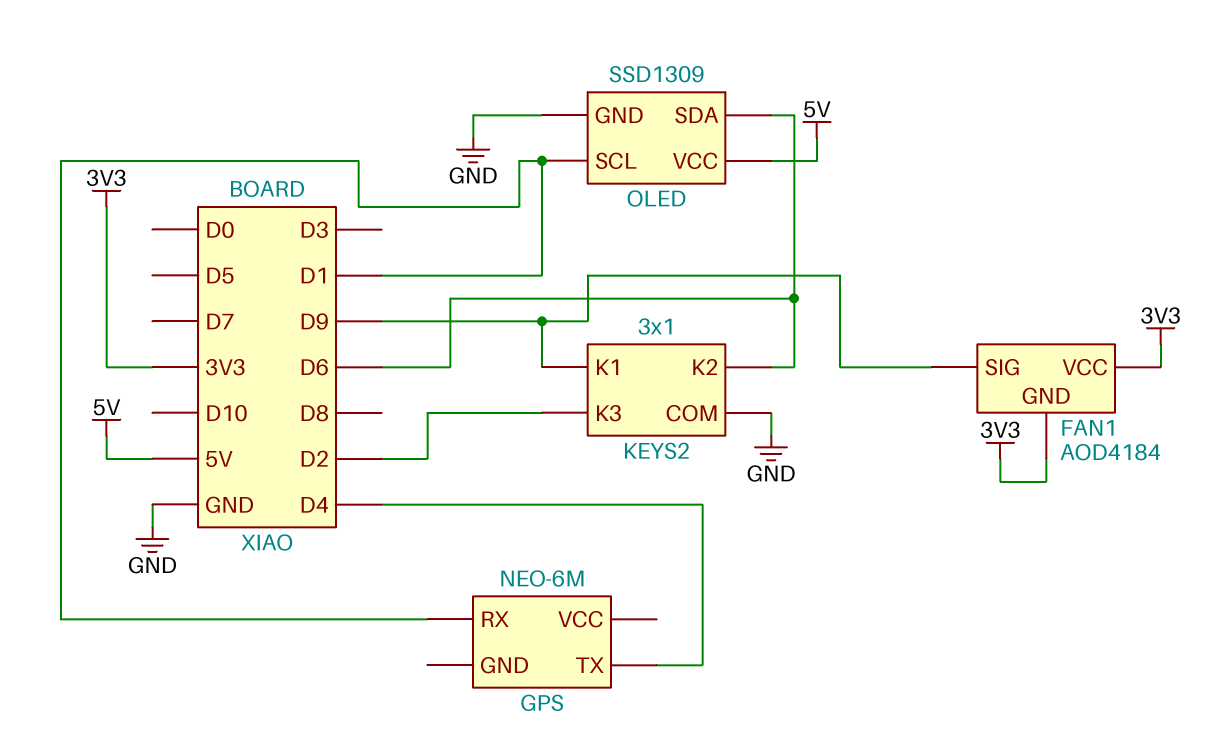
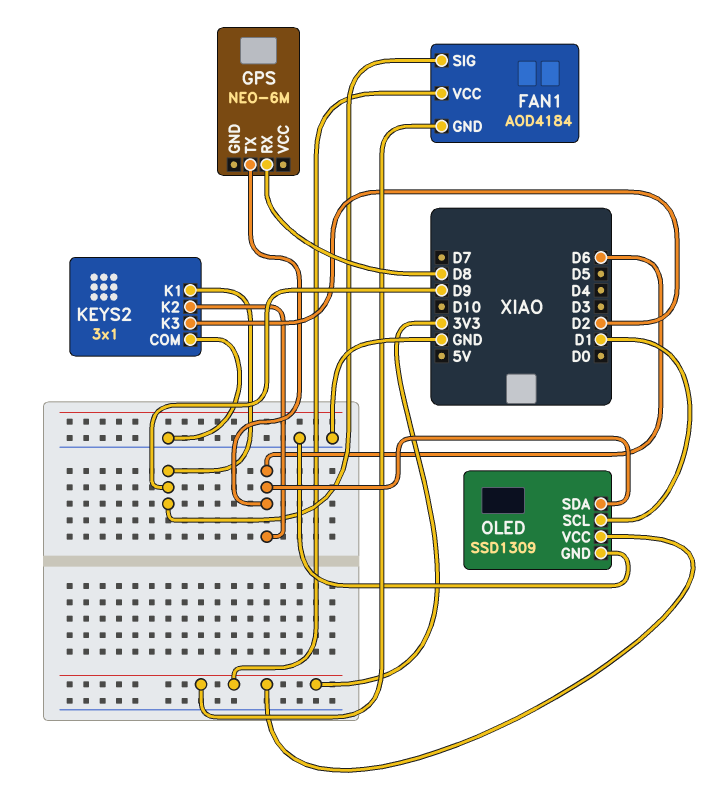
GPS pin RX: D1 -> D8
GPS pin TX: D4 -> D6
OLED pin VCC: 5V -> 3V3

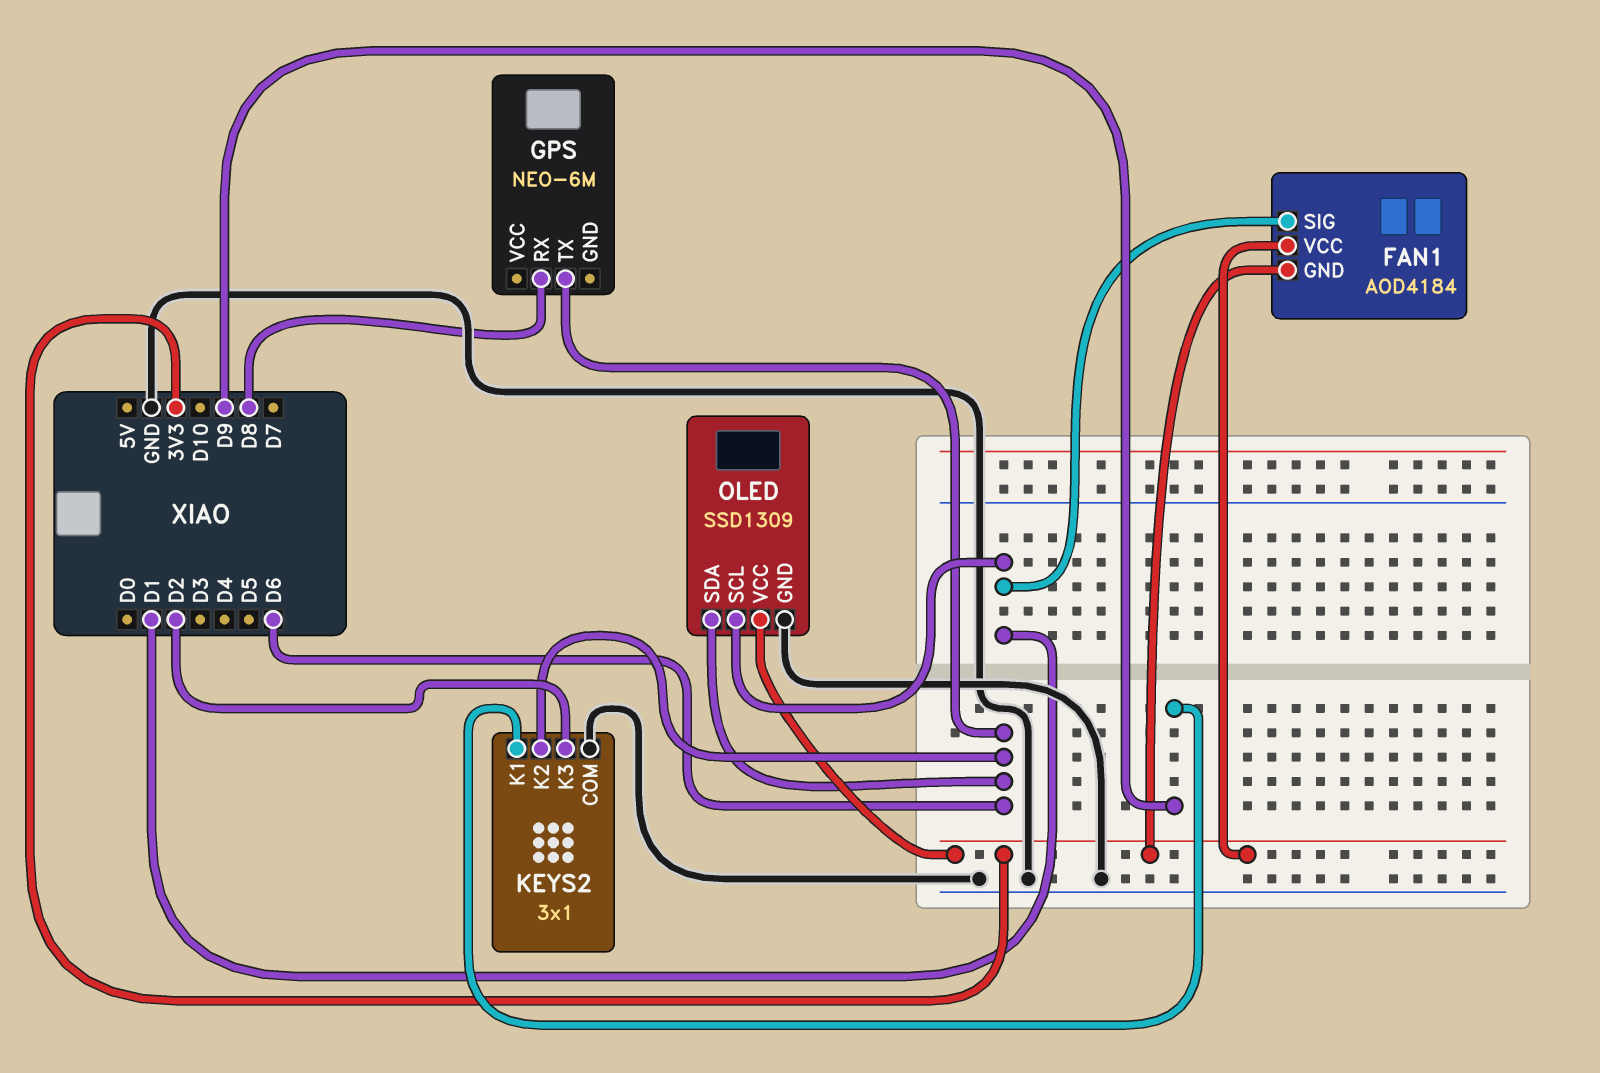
FAN1 pin SIG: D9 -> D1

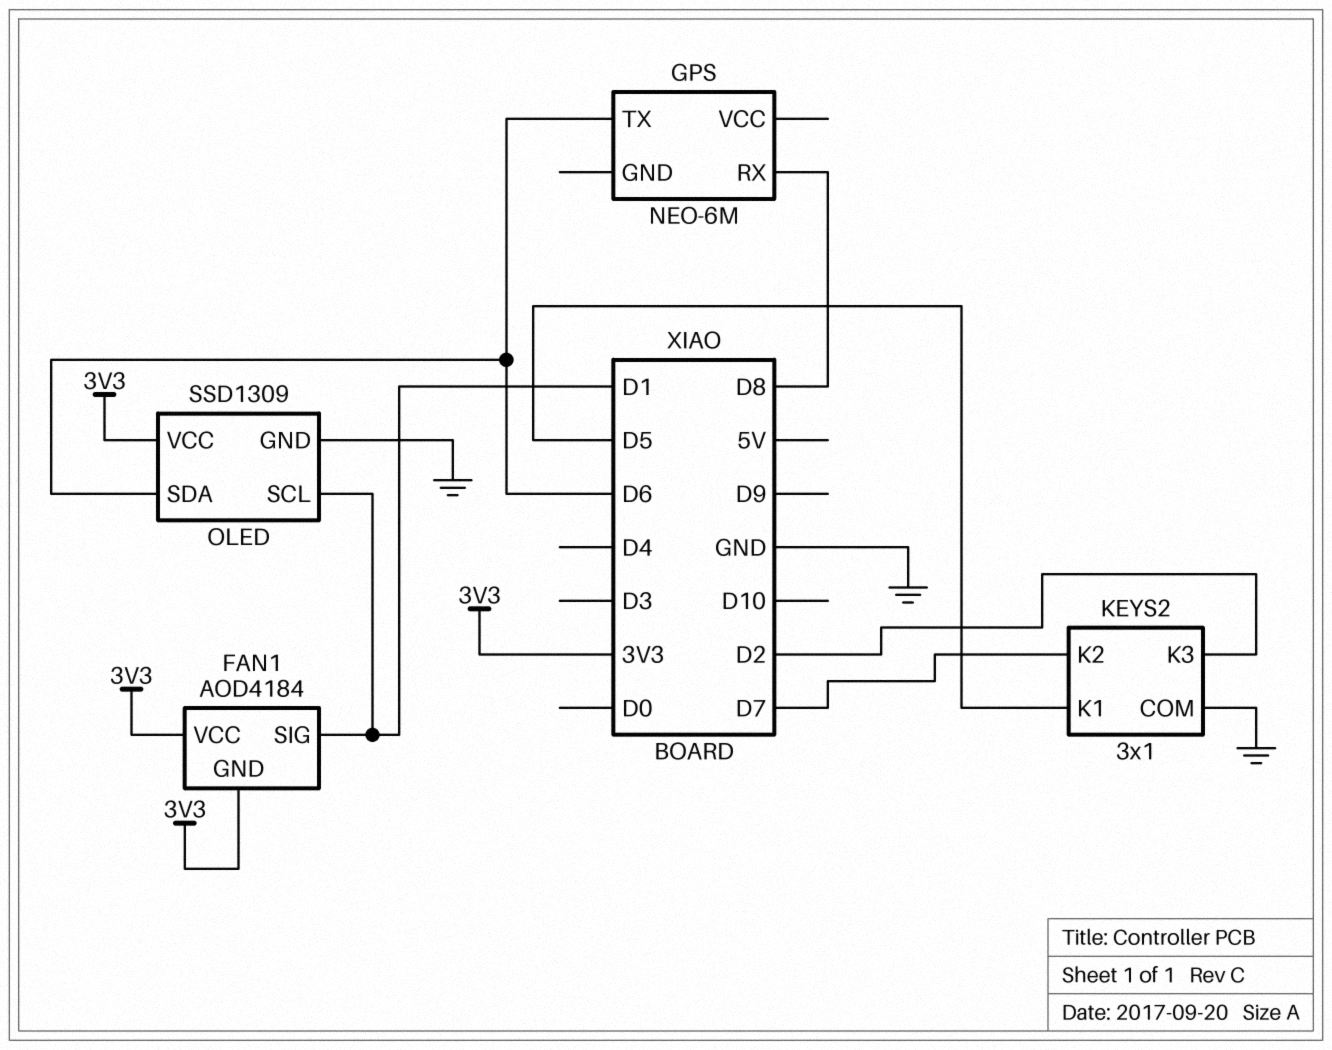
KEYS2 pin K1: D9 -> D5
KEYS2 pin K2: D6 -> D7

